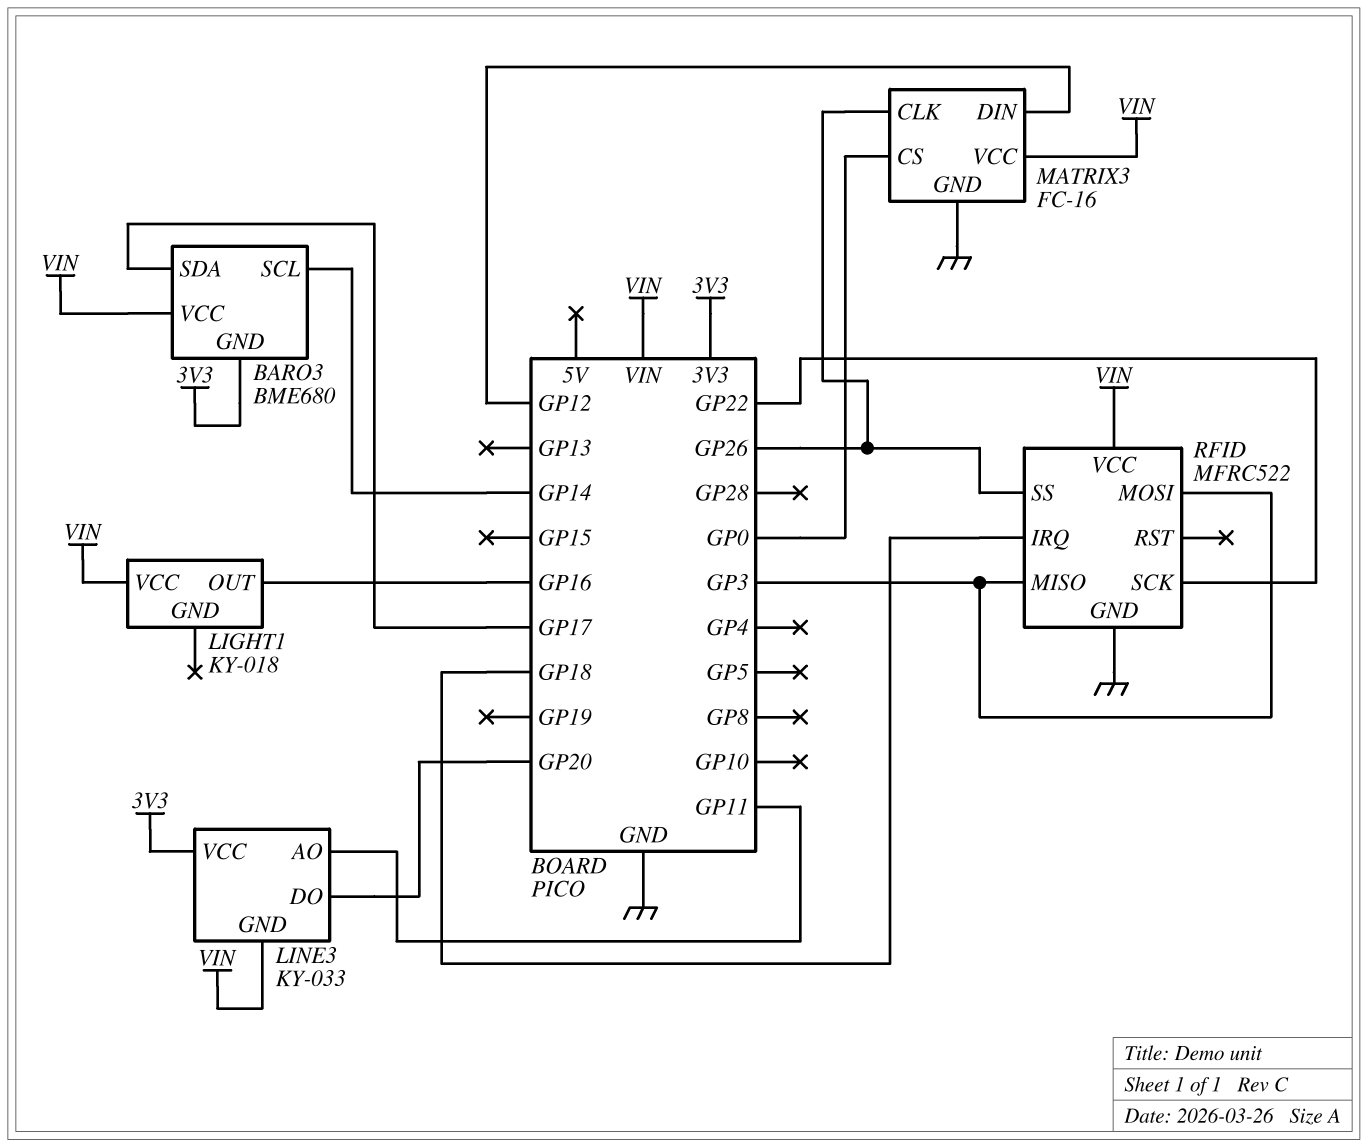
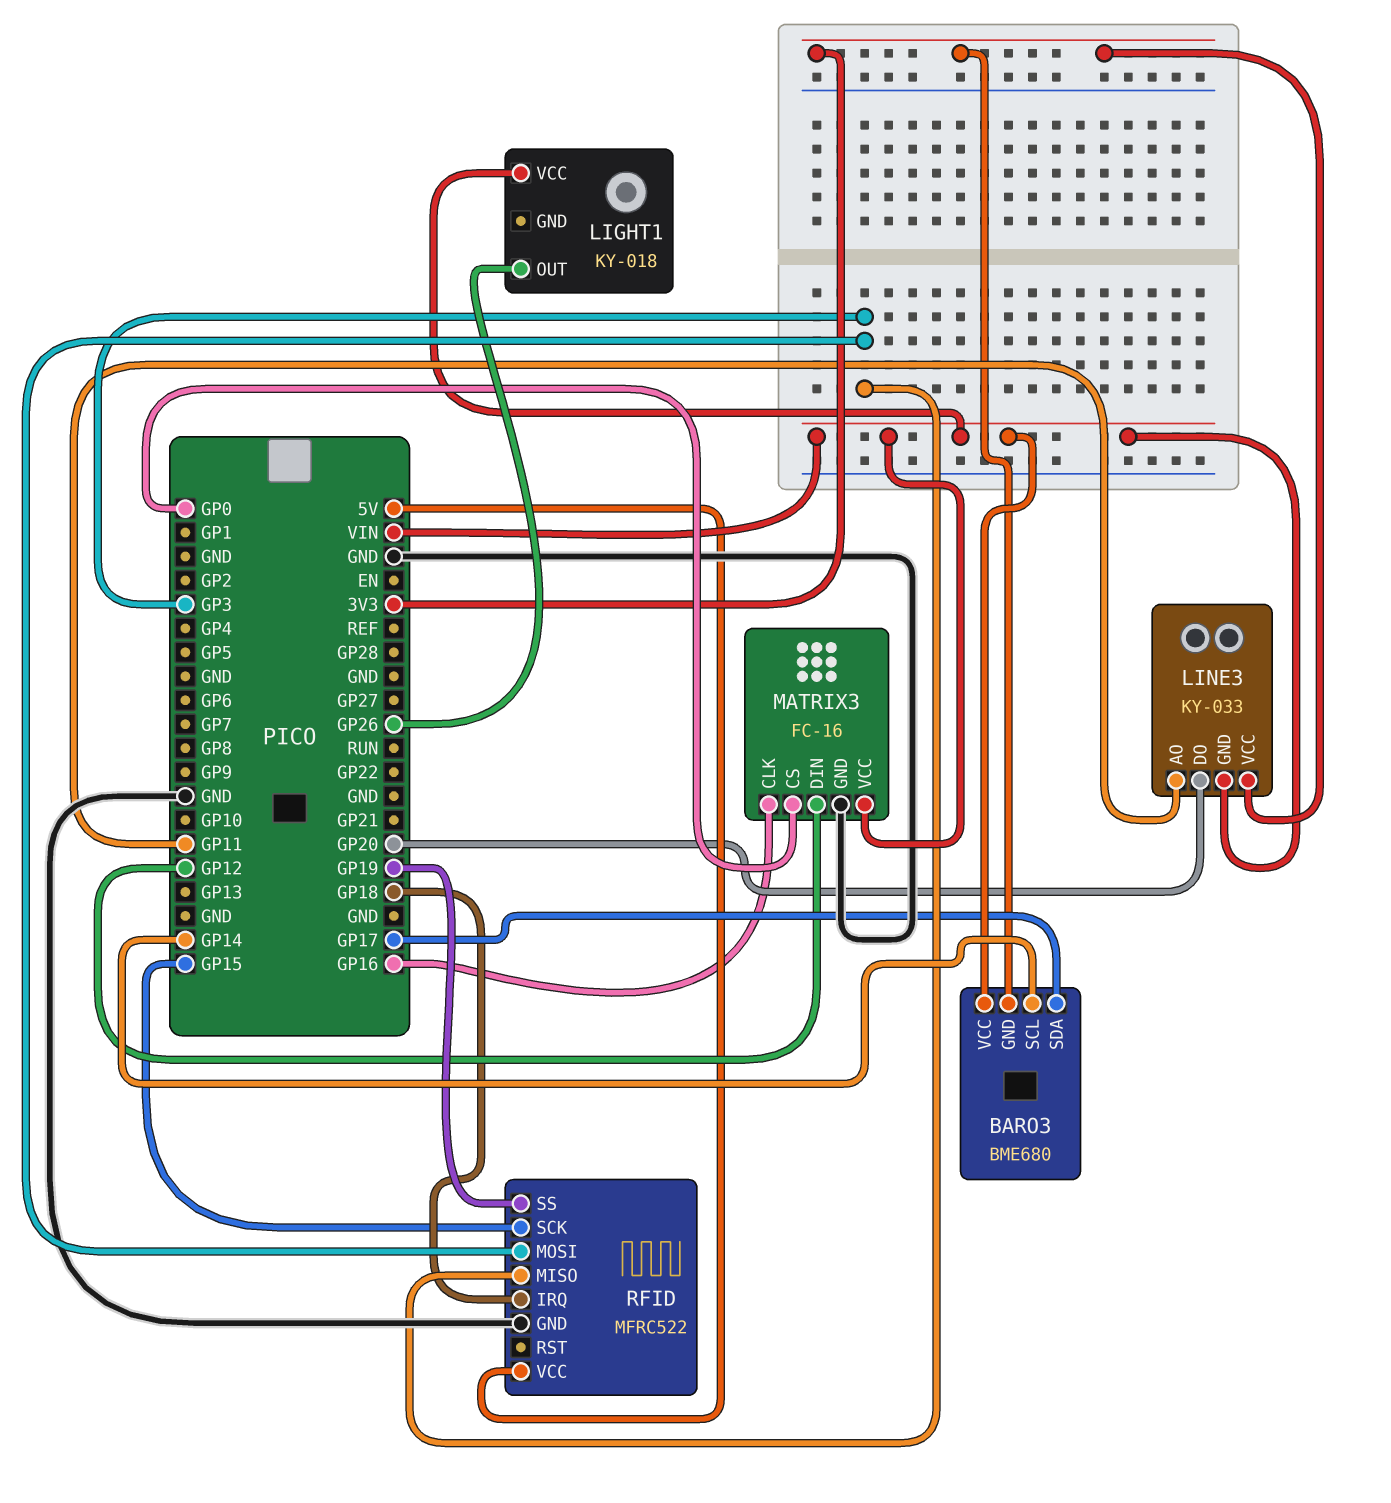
LIGHT1 pin OUT: GP16 -> GP26
MATRIX3 pin CLK: GP26 -> GP16
RFID pin SCK: GP22 -> GP15
RFID pin SS: GP26 -> GP19
RFID pin VCC: VIN -> 5V

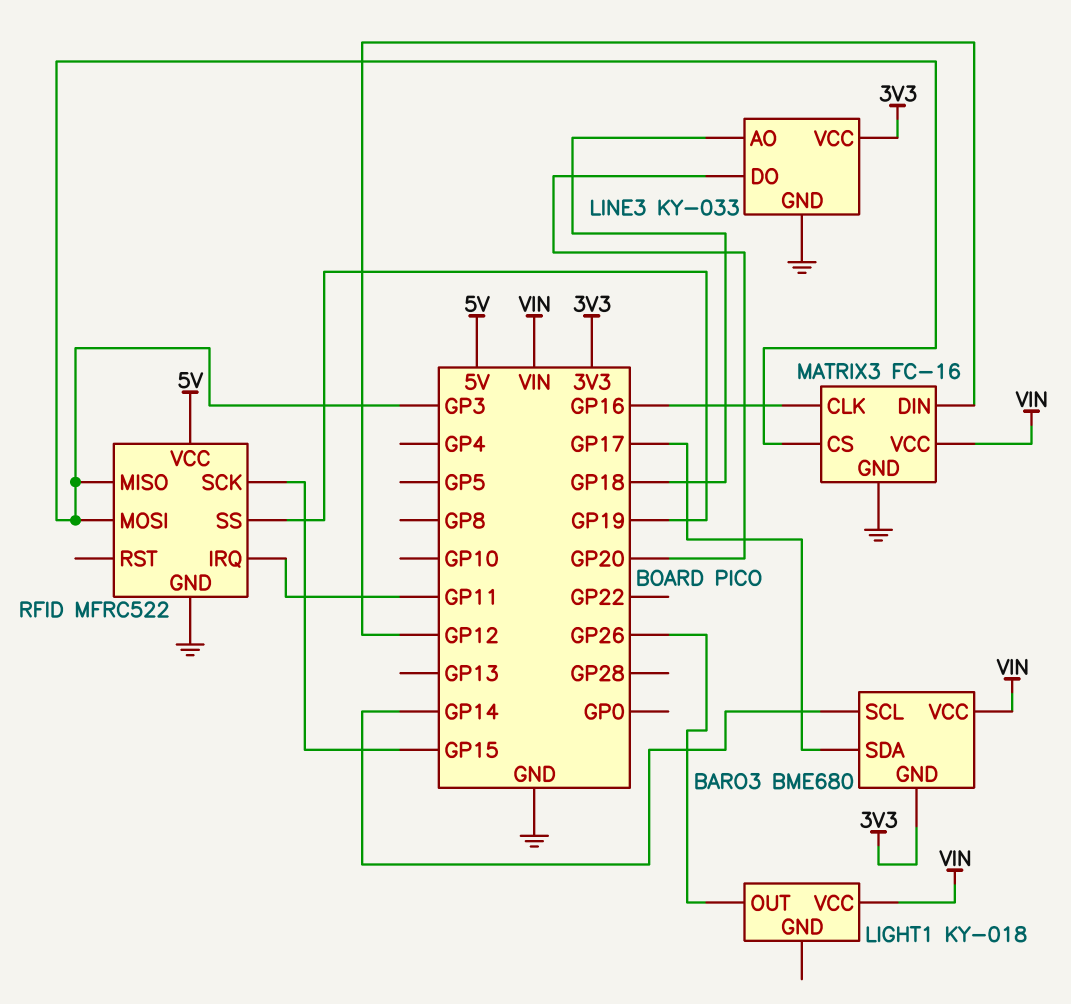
LINE3 pin AO: GP11 -> GP18
LINE3 pin GND: VIN -> GND
MATRIX3 pin CS: GP0 -> GP3
RFID pin IRQ: GP18 -> GP11

